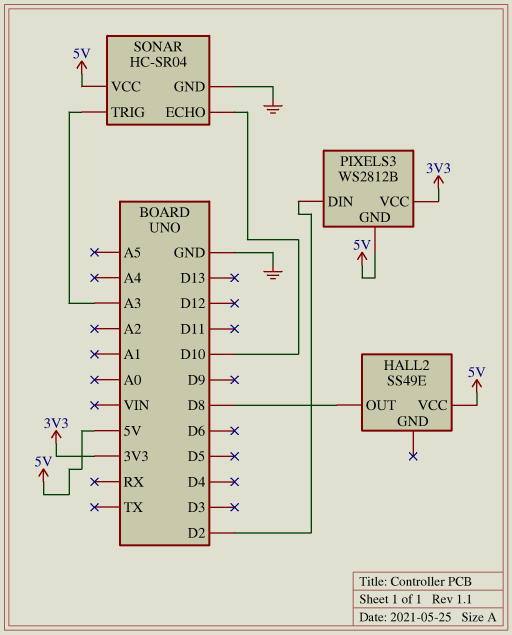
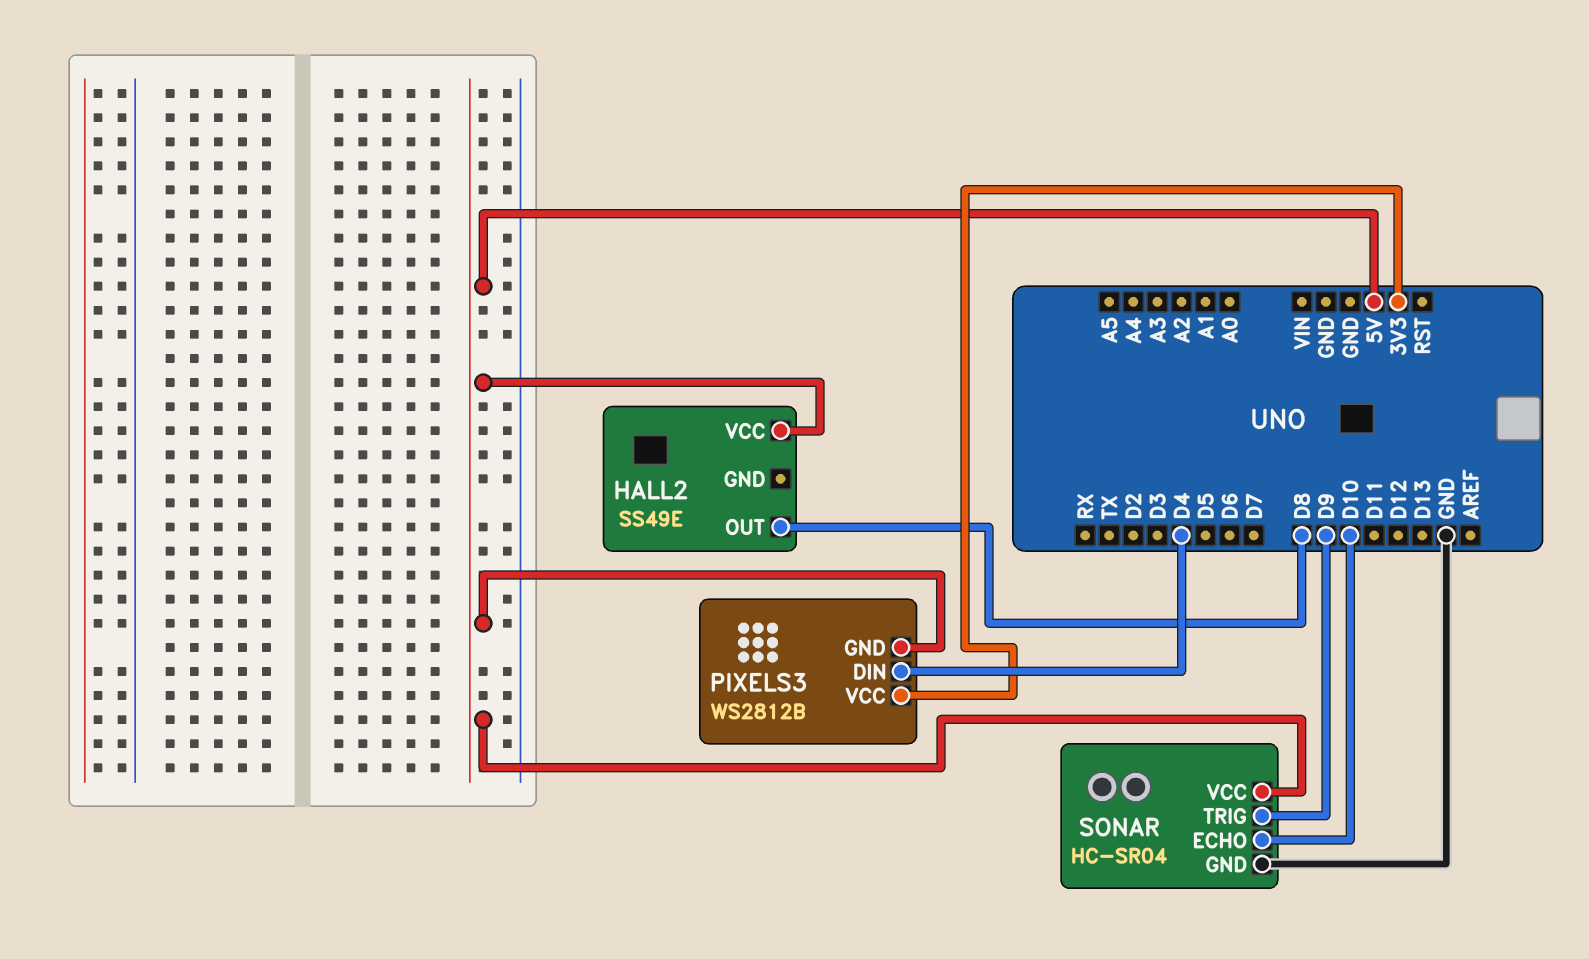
PIXELS3 pin DIN: D2 -> D4
SONAR pin TRIG: A3 -> D9

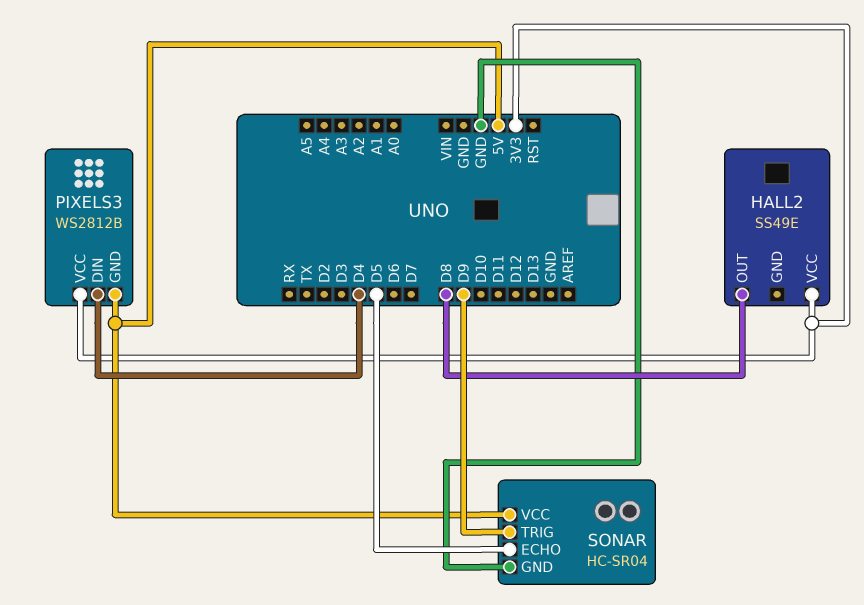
HALL2 pin VCC: 5V -> 3V3
SONAR pin ECHO: D10 -> D5

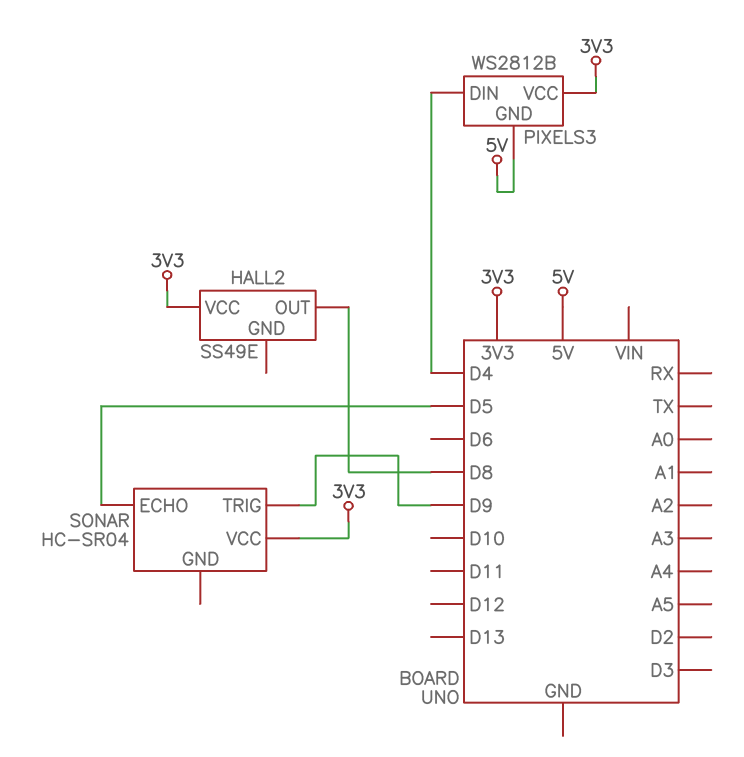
SONAR pin GND: GND -> none
SONAR pin VCC: 5V -> 3V3

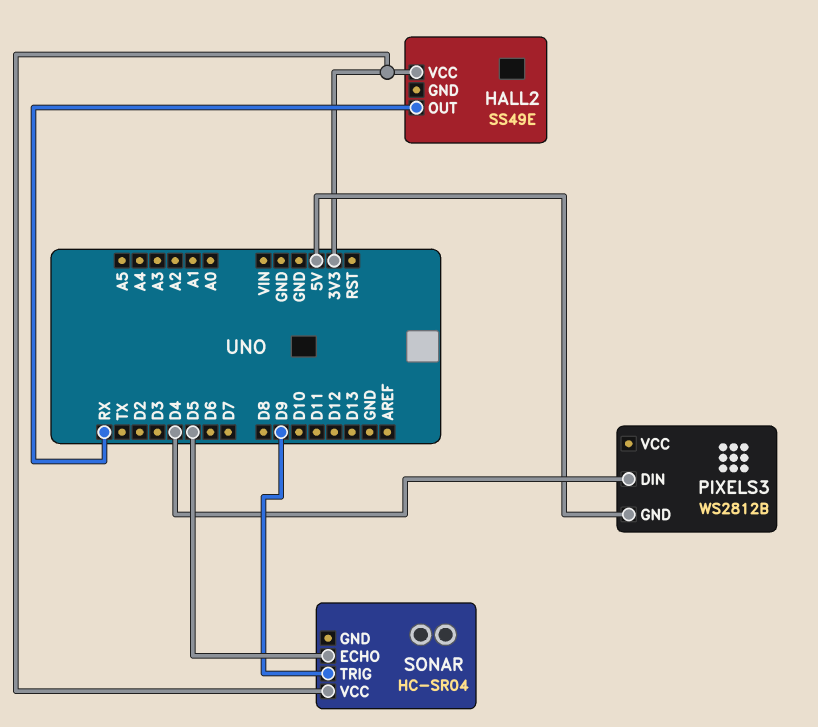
HALL2 pin OUT: D8 -> RX
PIXELS3 pin VCC: 3V3 -> none

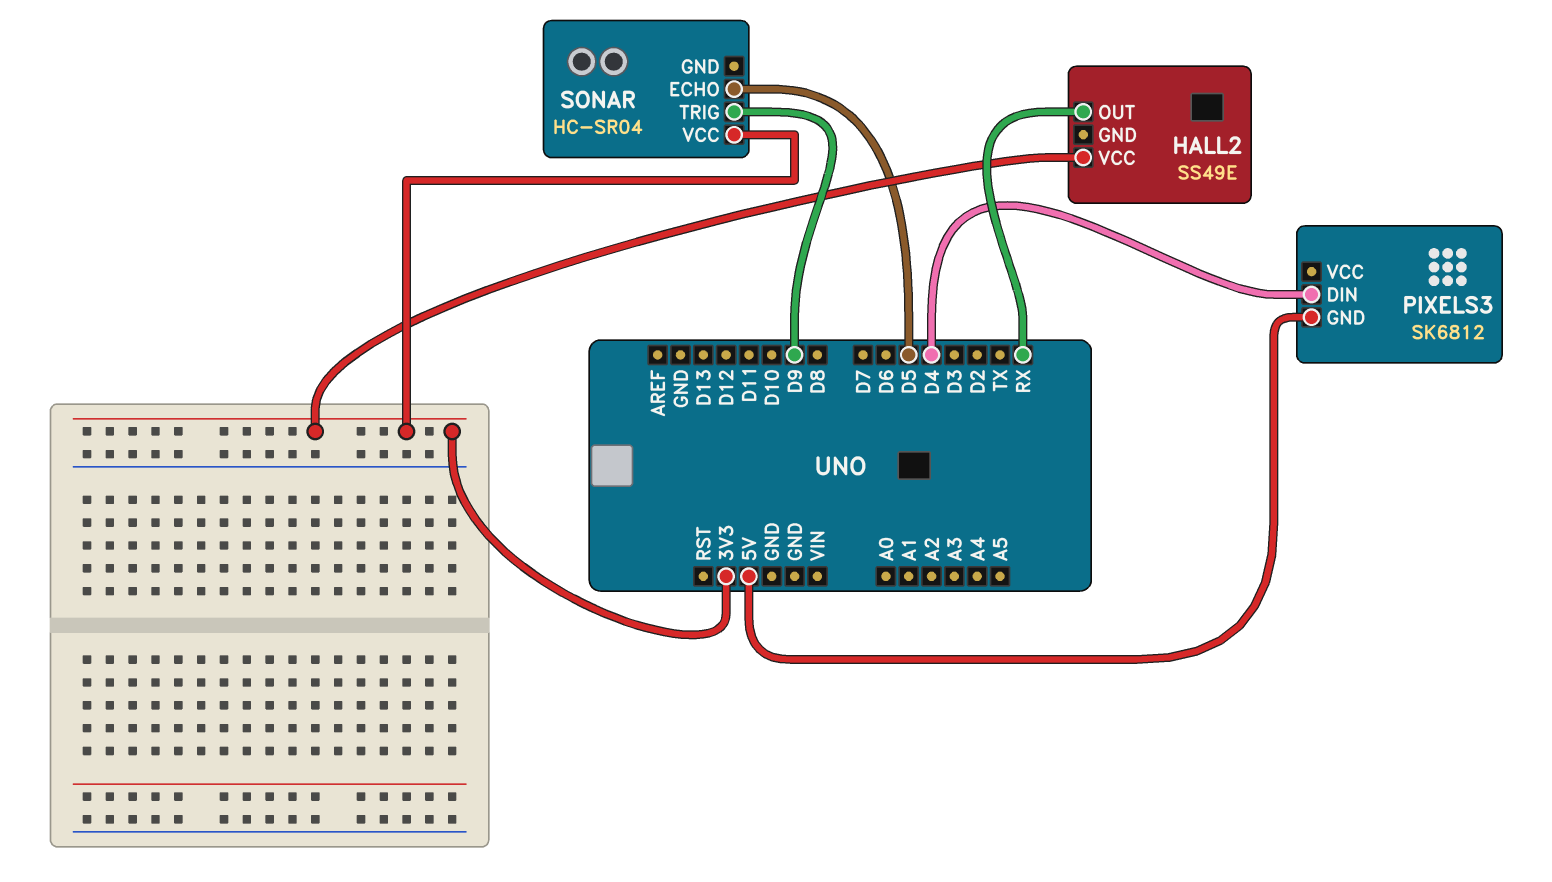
PIXELS3: WS2812B -> SK6812

